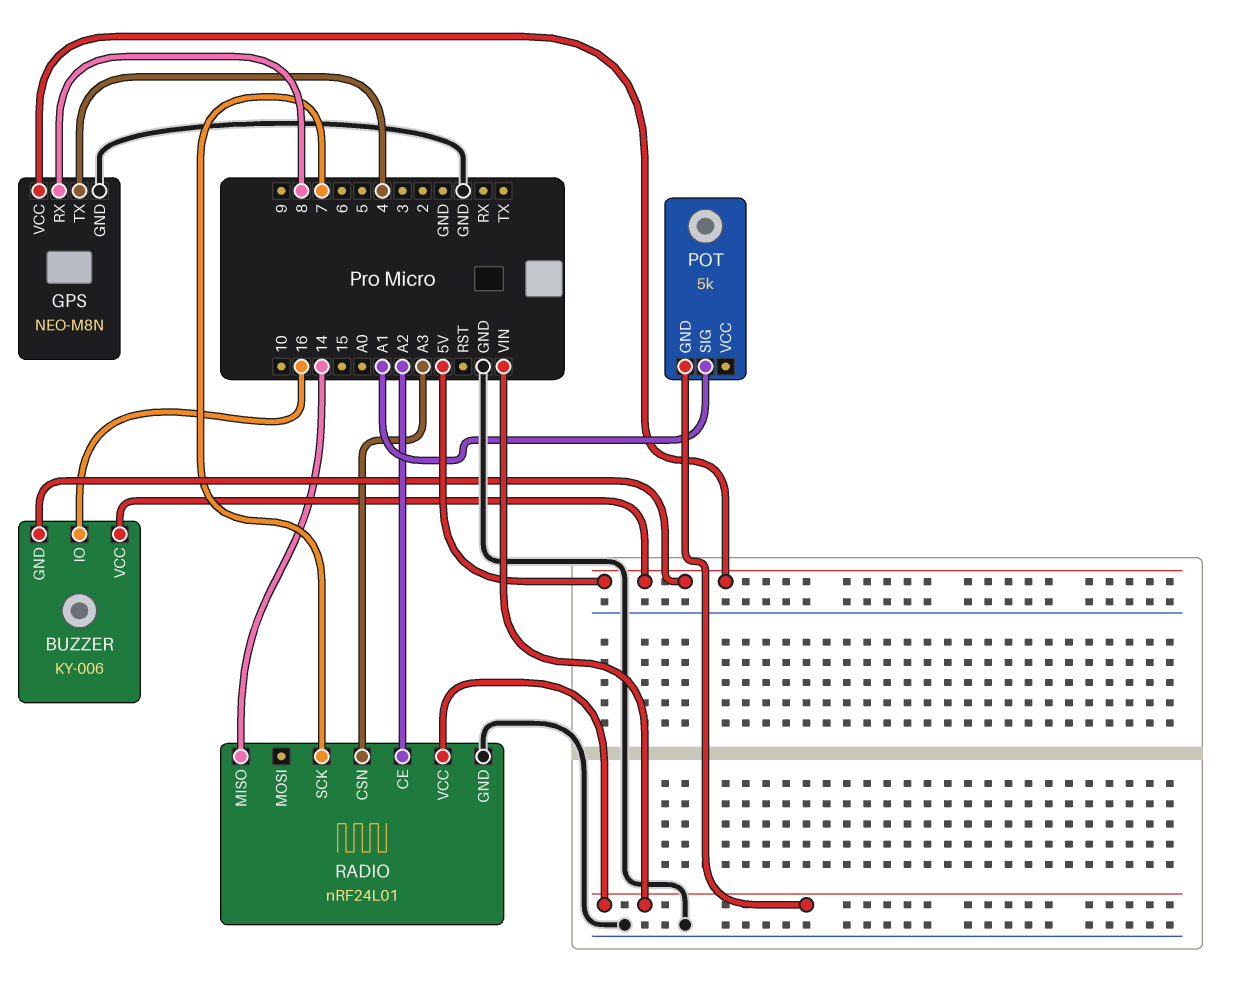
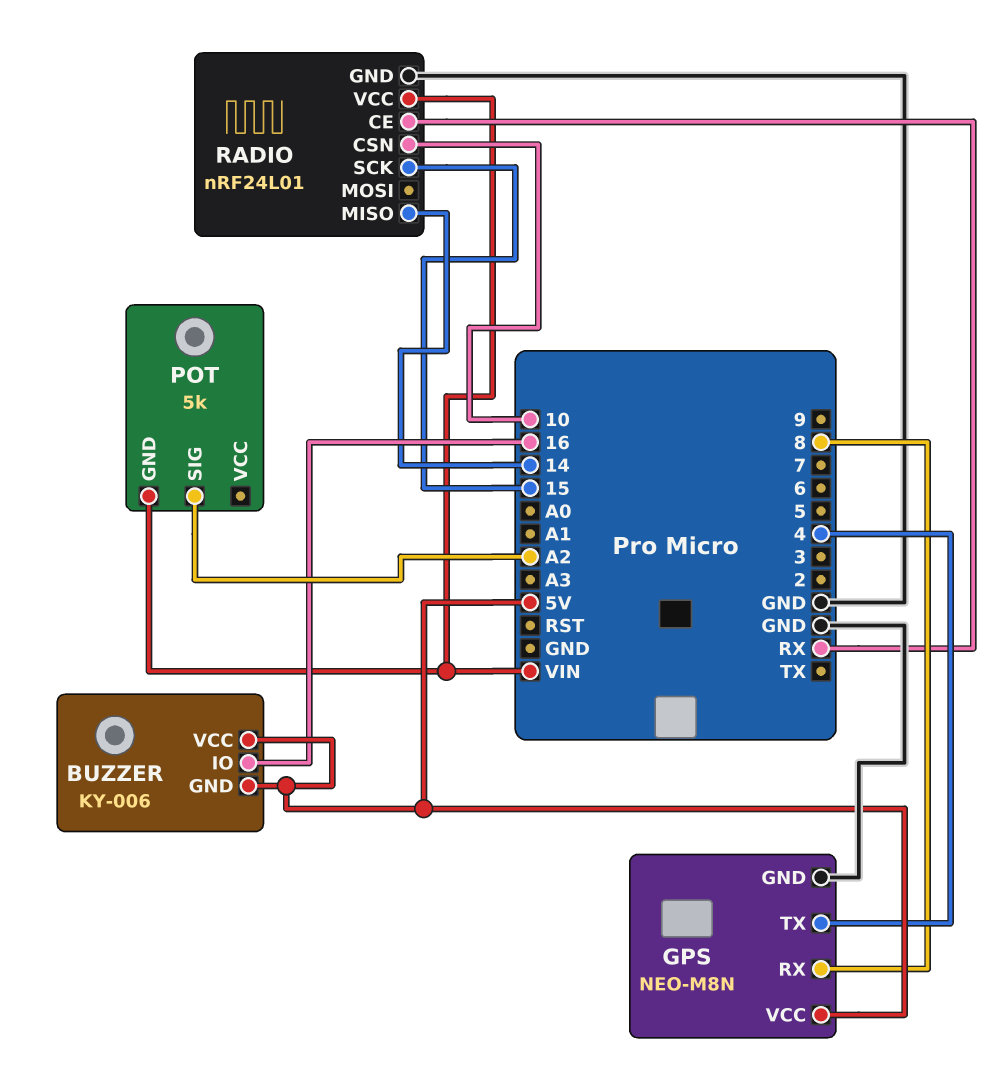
POT pin SIG: A1 -> A2
RADIO pin CE: A2 -> RX
RADIO pin CSN: A3 -> 10
RADIO pin SCK: 7 -> 15

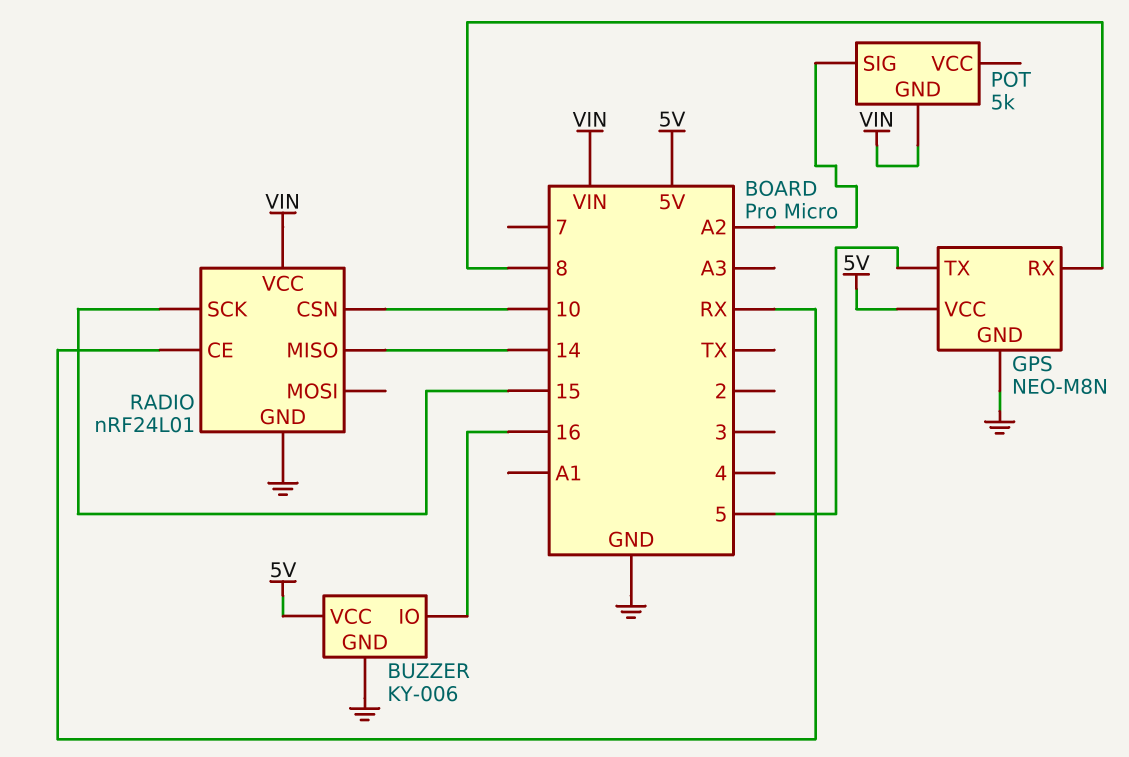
BUZZER pin GND: 5V -> GND
GPS pin TX: 4 -> 5

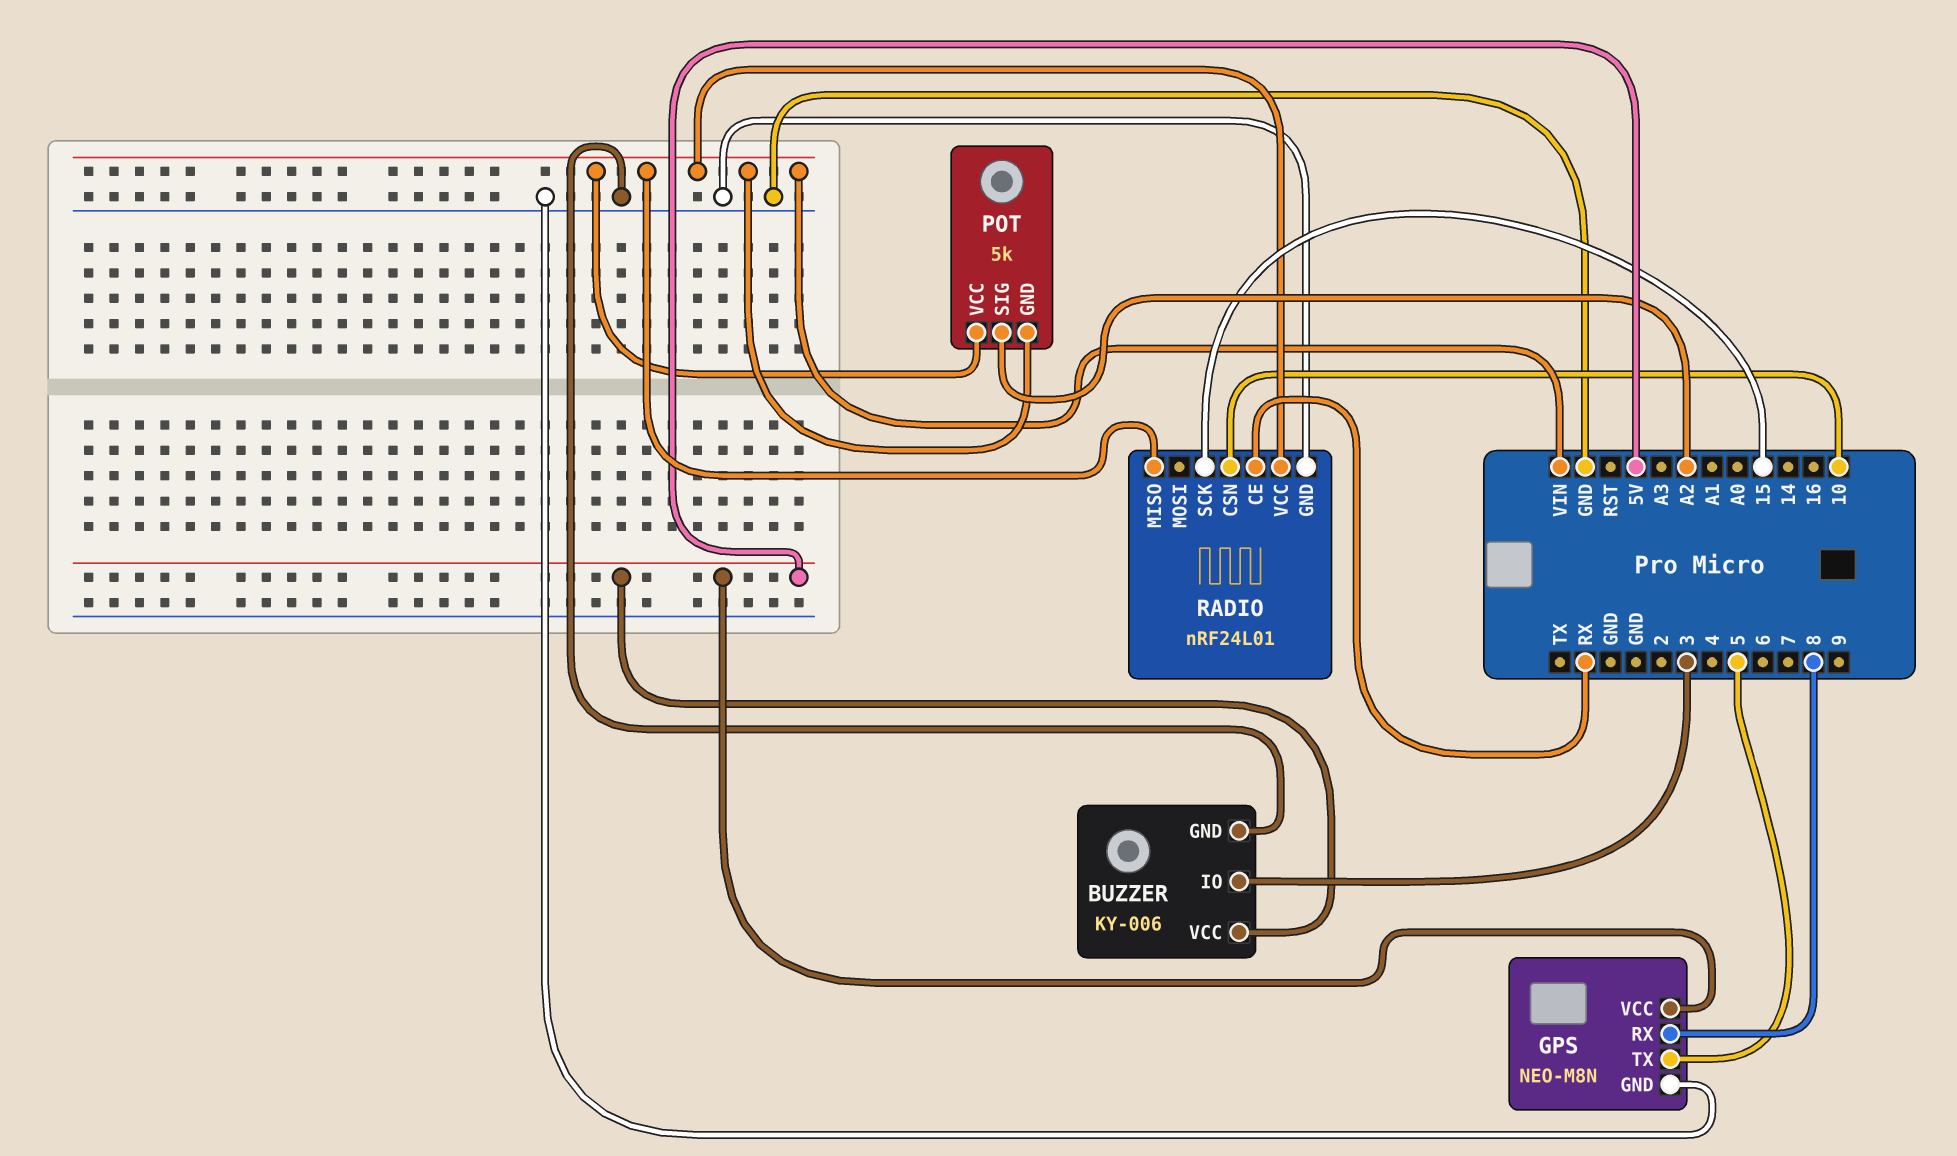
BUZZER pin IO: 16 -> 3
POT pin VCC: none -> VIN
RADIO pin MISO: 14 -> VIN

